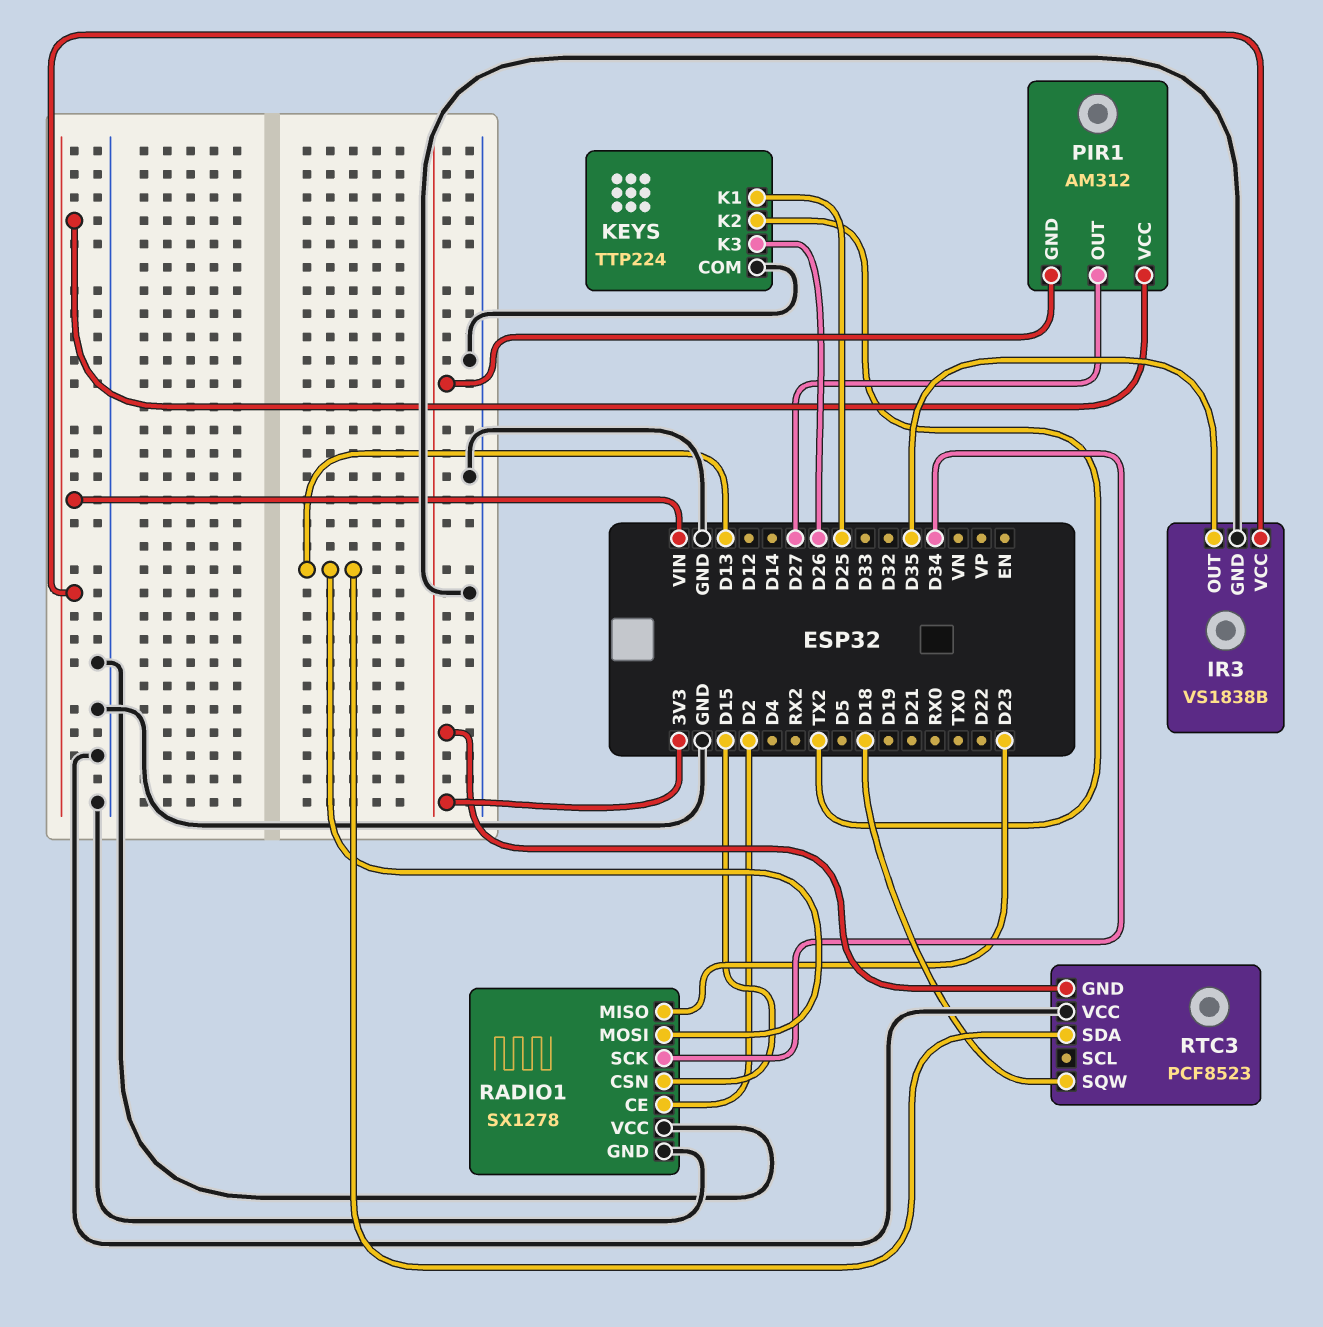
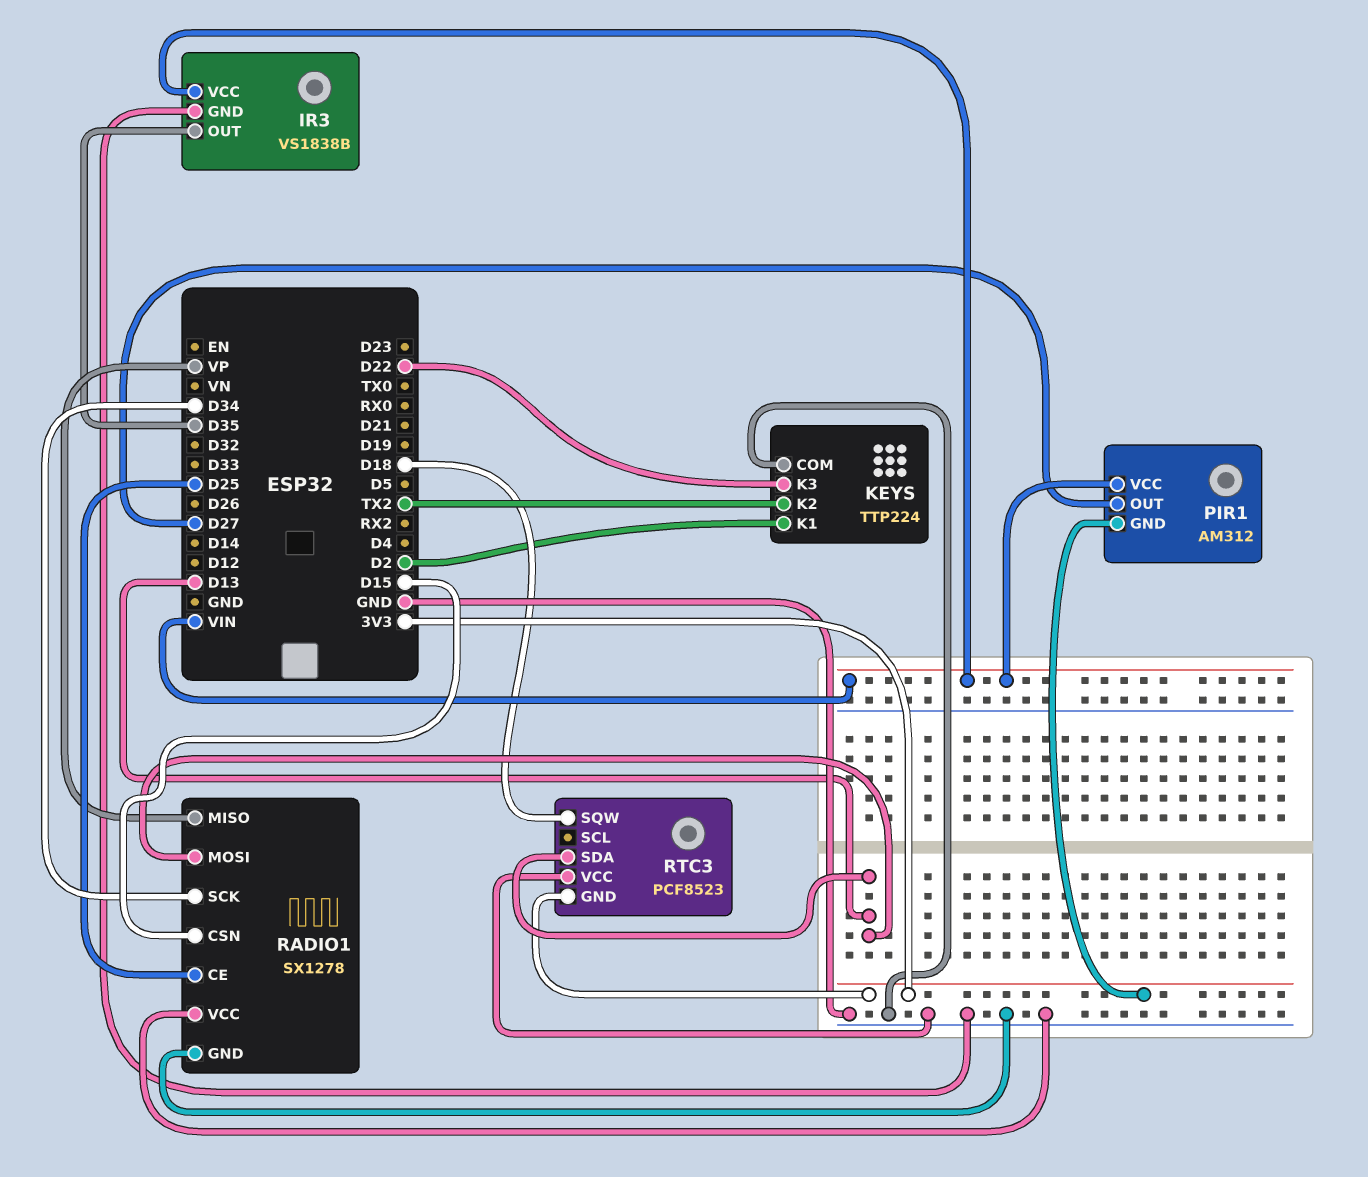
KEYS pin K1: D25 -> D2
KEYS pin K3: D26 -> D22
RADIO1 pin CE: D2 -> D25
RADIO1 pin MISO: D23 -> VP

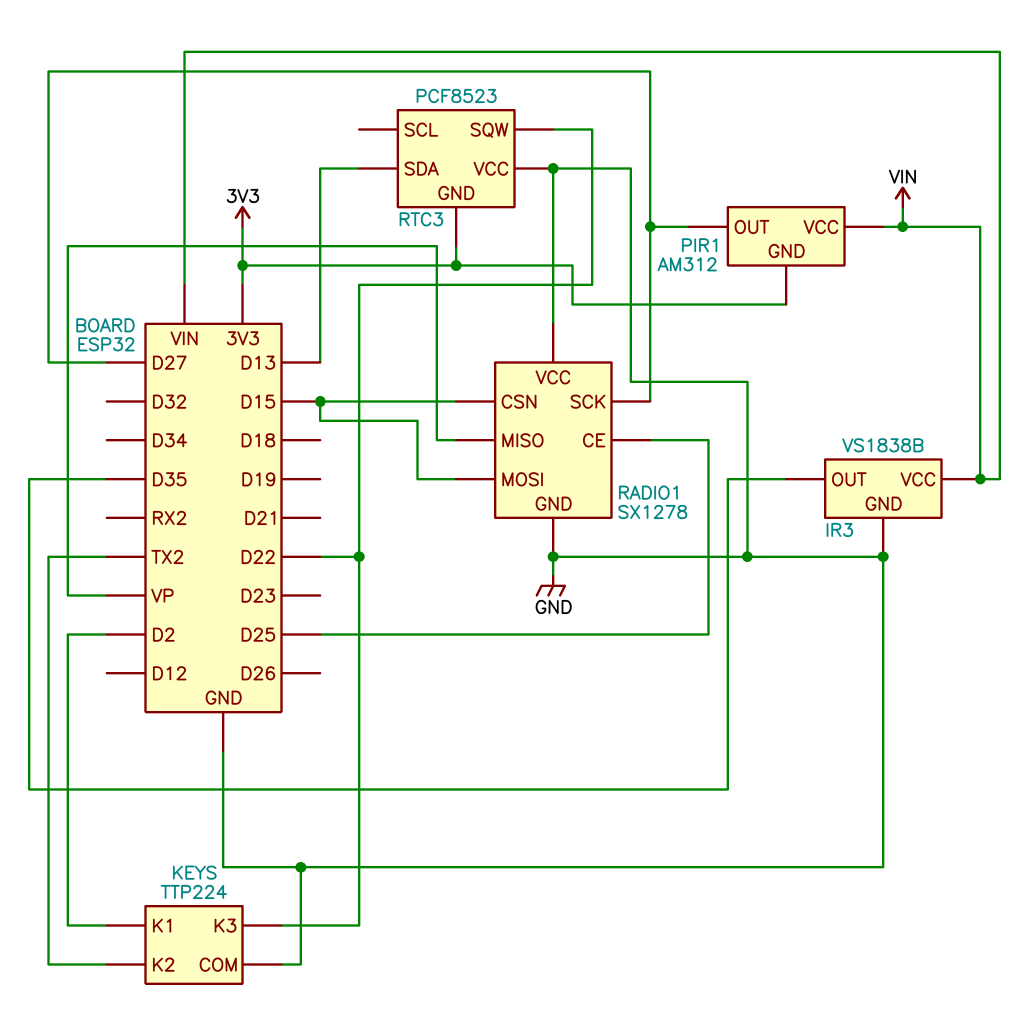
RADIO1 pin MOSI: D13 -> D15
RADIO1 pin SCK: D34 -> D27
RTC3 pin SQW: D18 -> D22

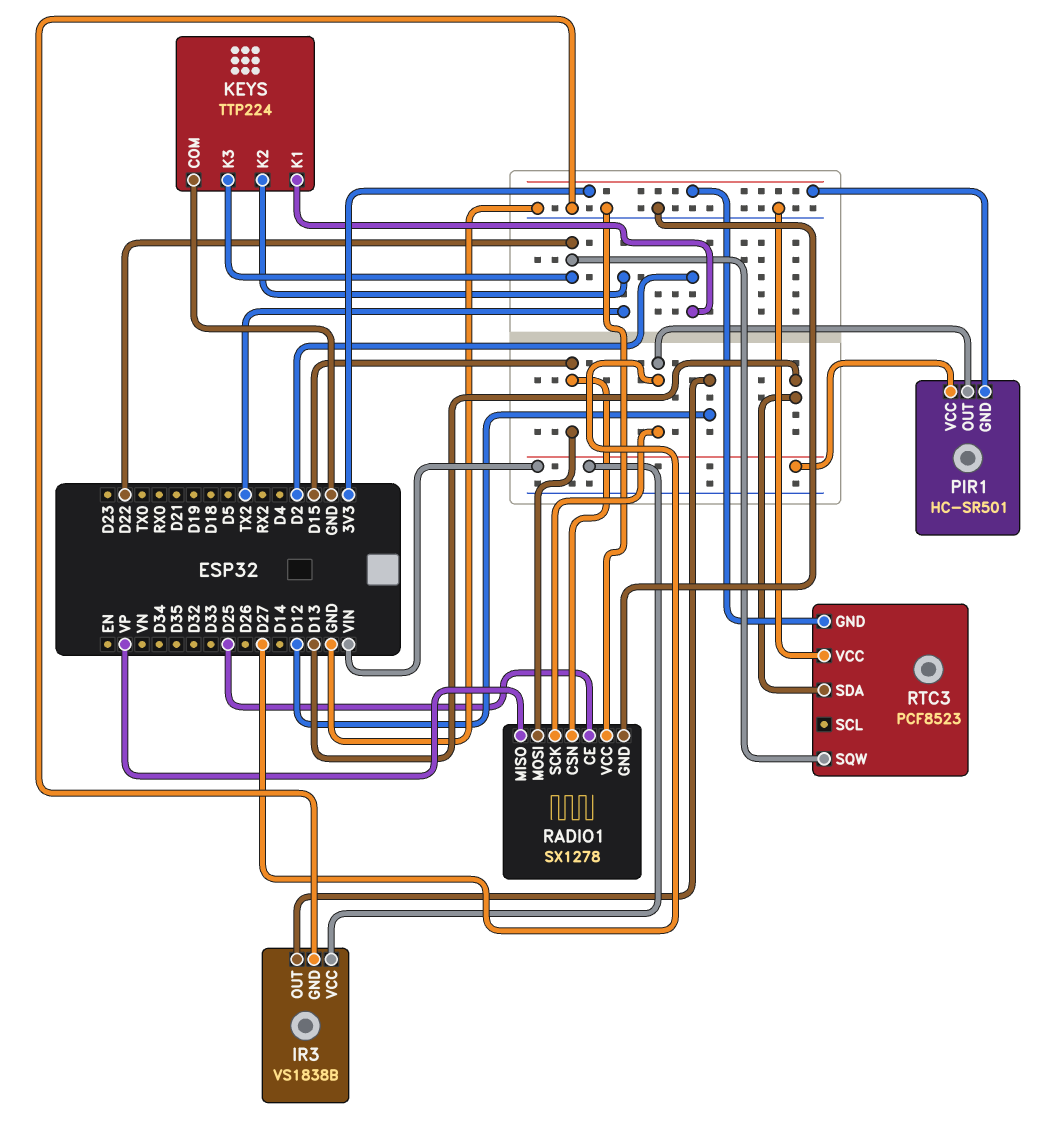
IR3 pin OUT: D35 -> D12
PIR1: AM312 -> HC-SR501

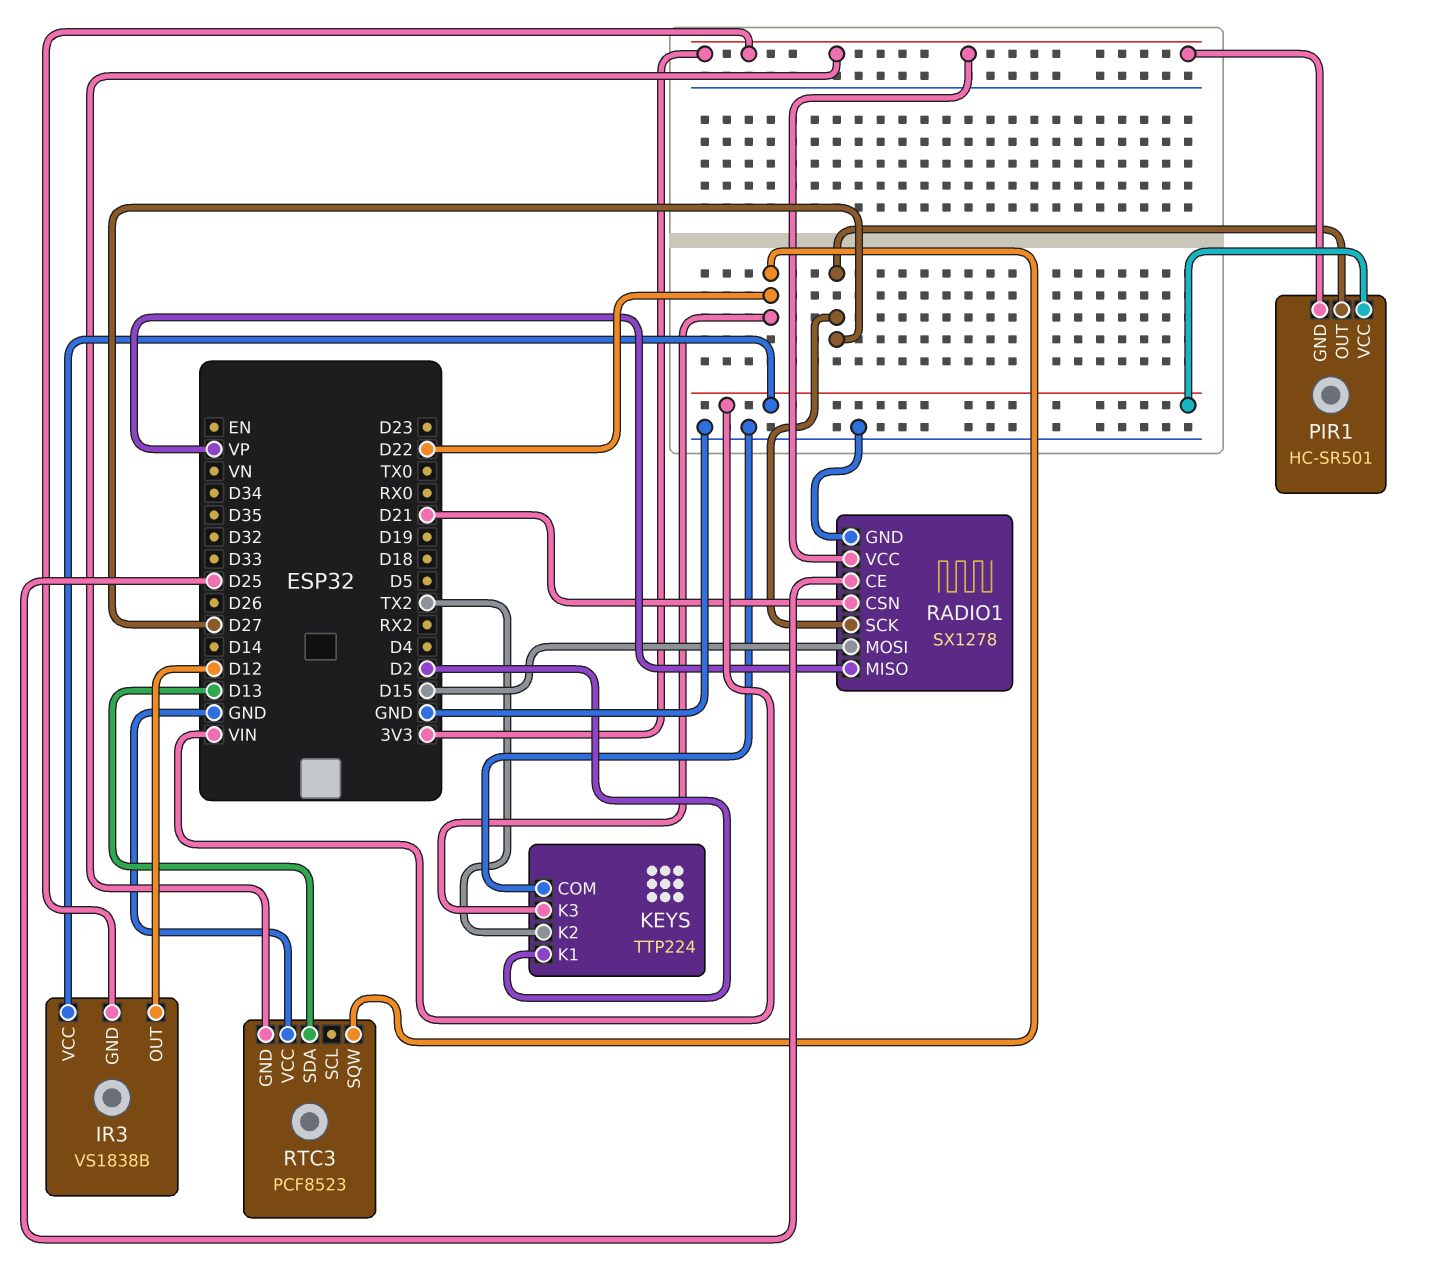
IR3 pin GND: GND -> 3V3
RADIO1 pin CSN: D15 -> D21
RADIO1 pin VCC: GND -> 3V3

